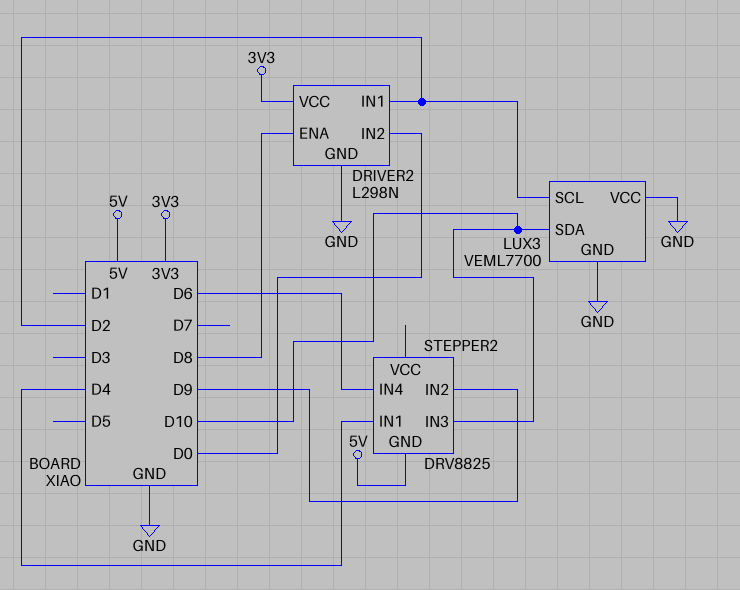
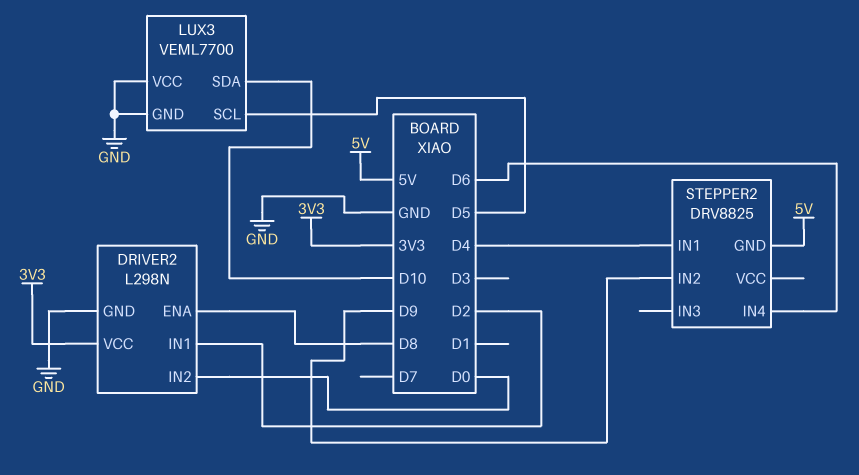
LUX3 pin SCL: D2 -> D5
STEPPER2 pin IN3: D10 -> none

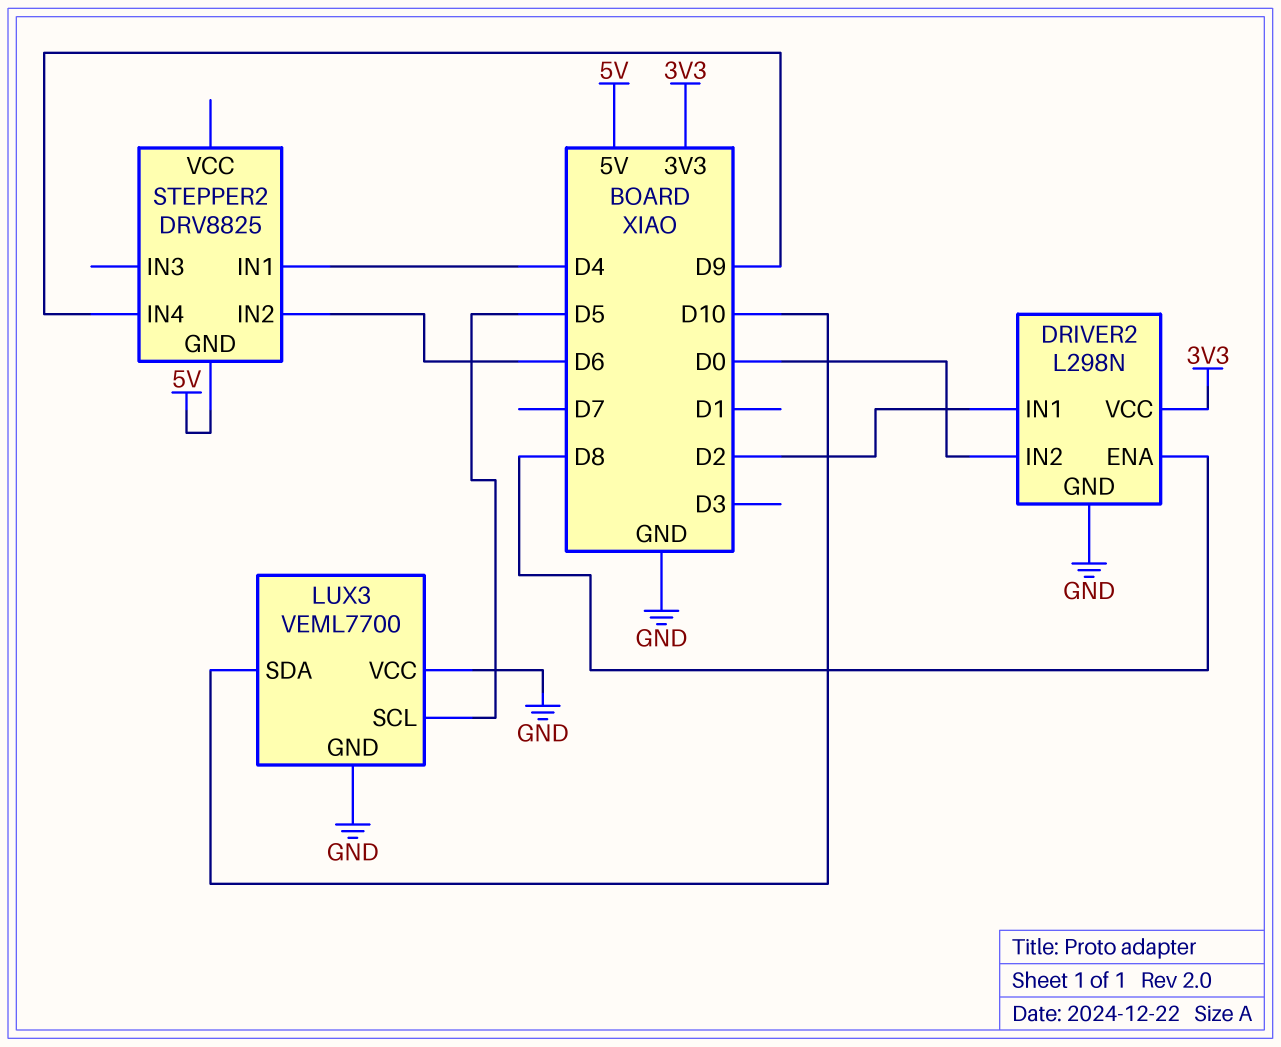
STEPPER2 pin IN2: D9 -> D6
STEPPER2 pin IN4: D6 -> D9

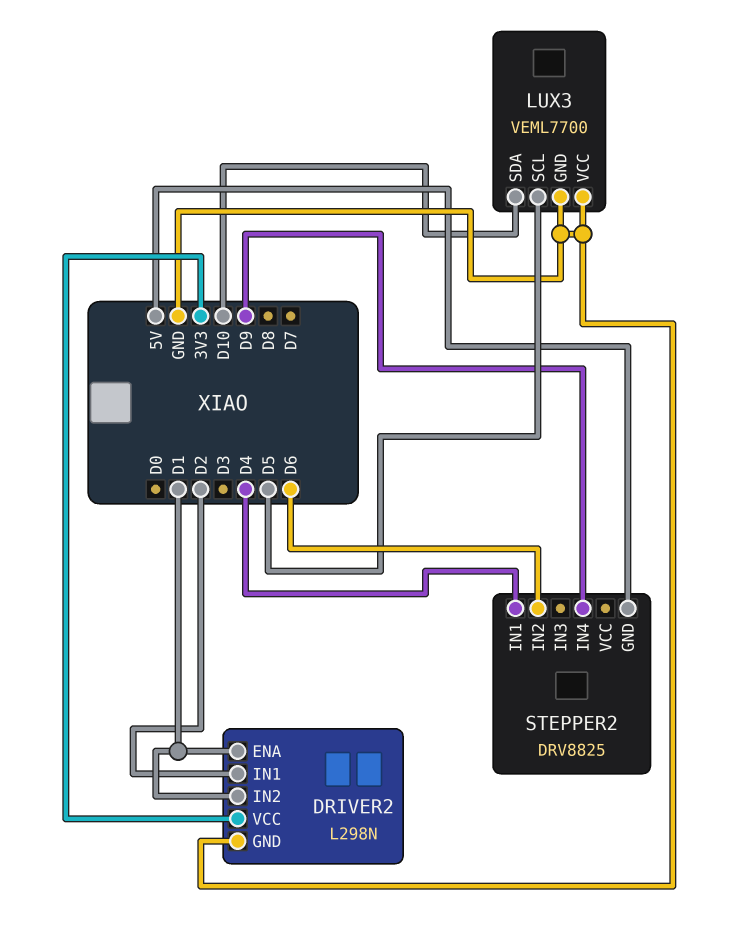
DRIVER2 pin ENA: D8 -> D1
DRIVER2 pin IN2: D0 -> D1

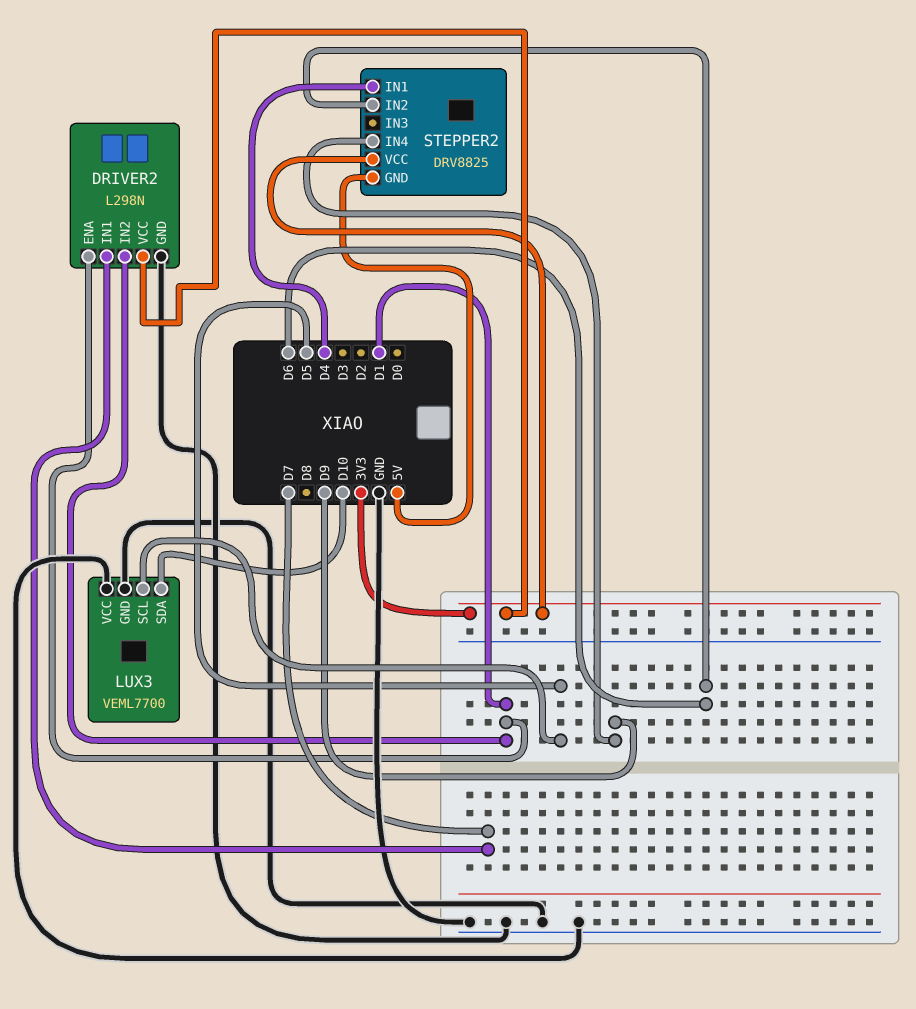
DRIVER2 pin IN1: D2 -> D7
STEPPER2 pin VCC: none -> 3V3

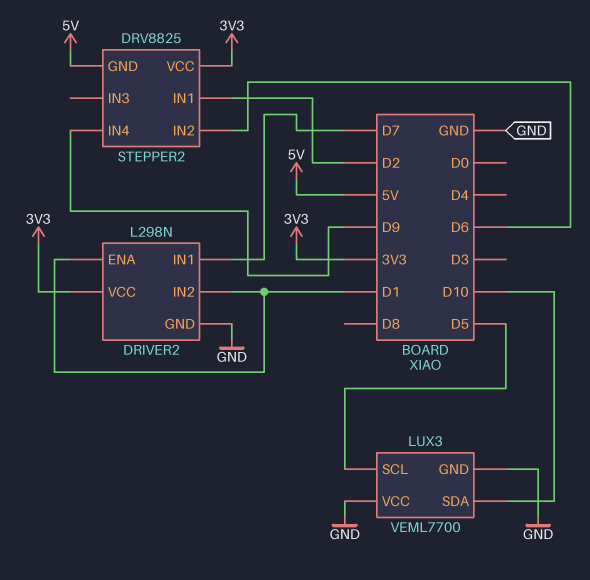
STEPPER2 pin IN1: D4 -> D2

